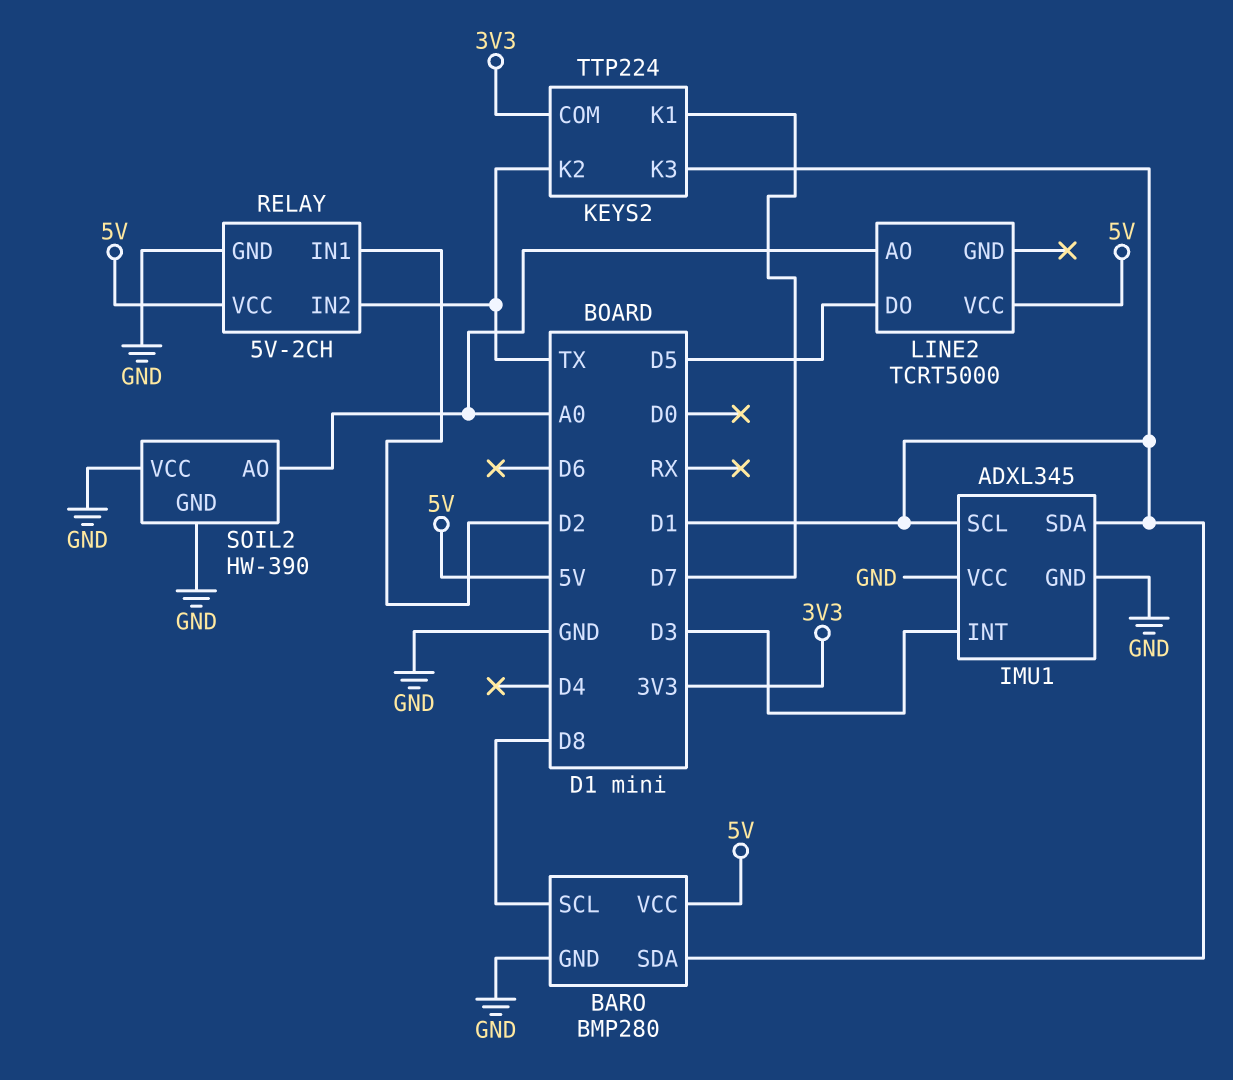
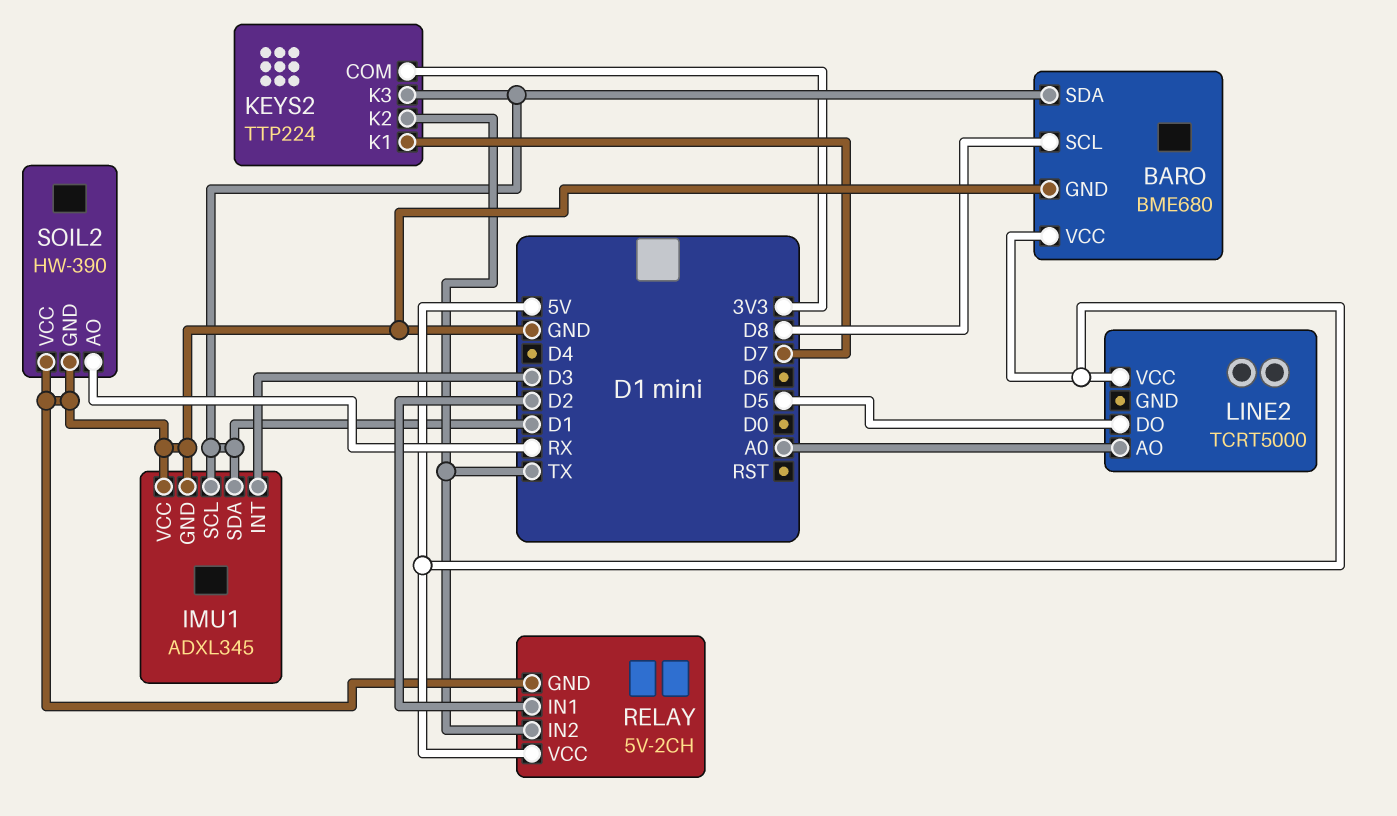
BARO: BMP280 -> BME680
SOIL2 pin AO: A0 -> RX

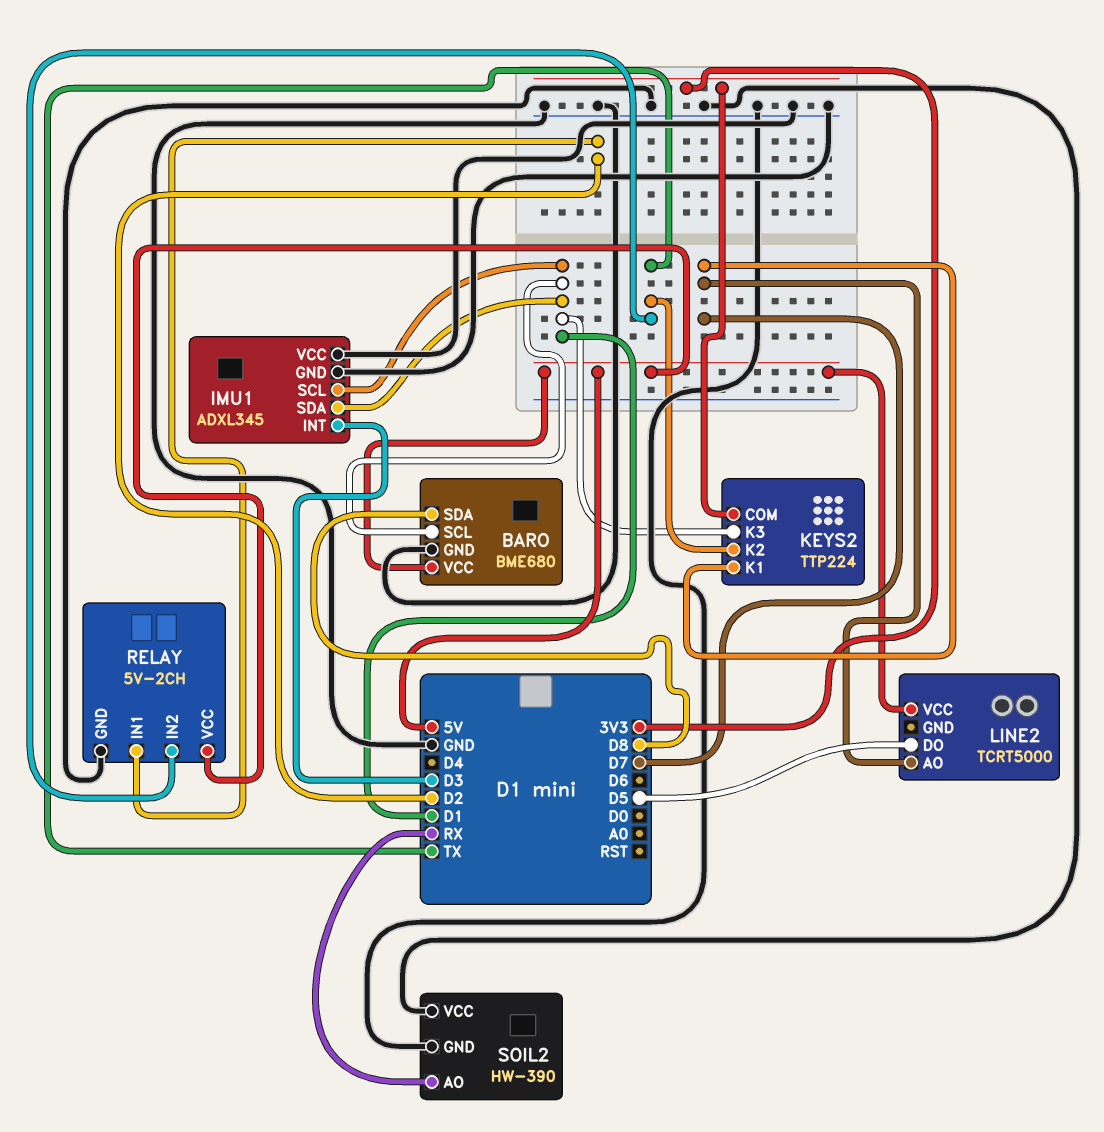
BARO pin SCL: D8 -> D1
BARO pin SDA: D1 -> D8
LINE2 pin AO: A0 -> D7

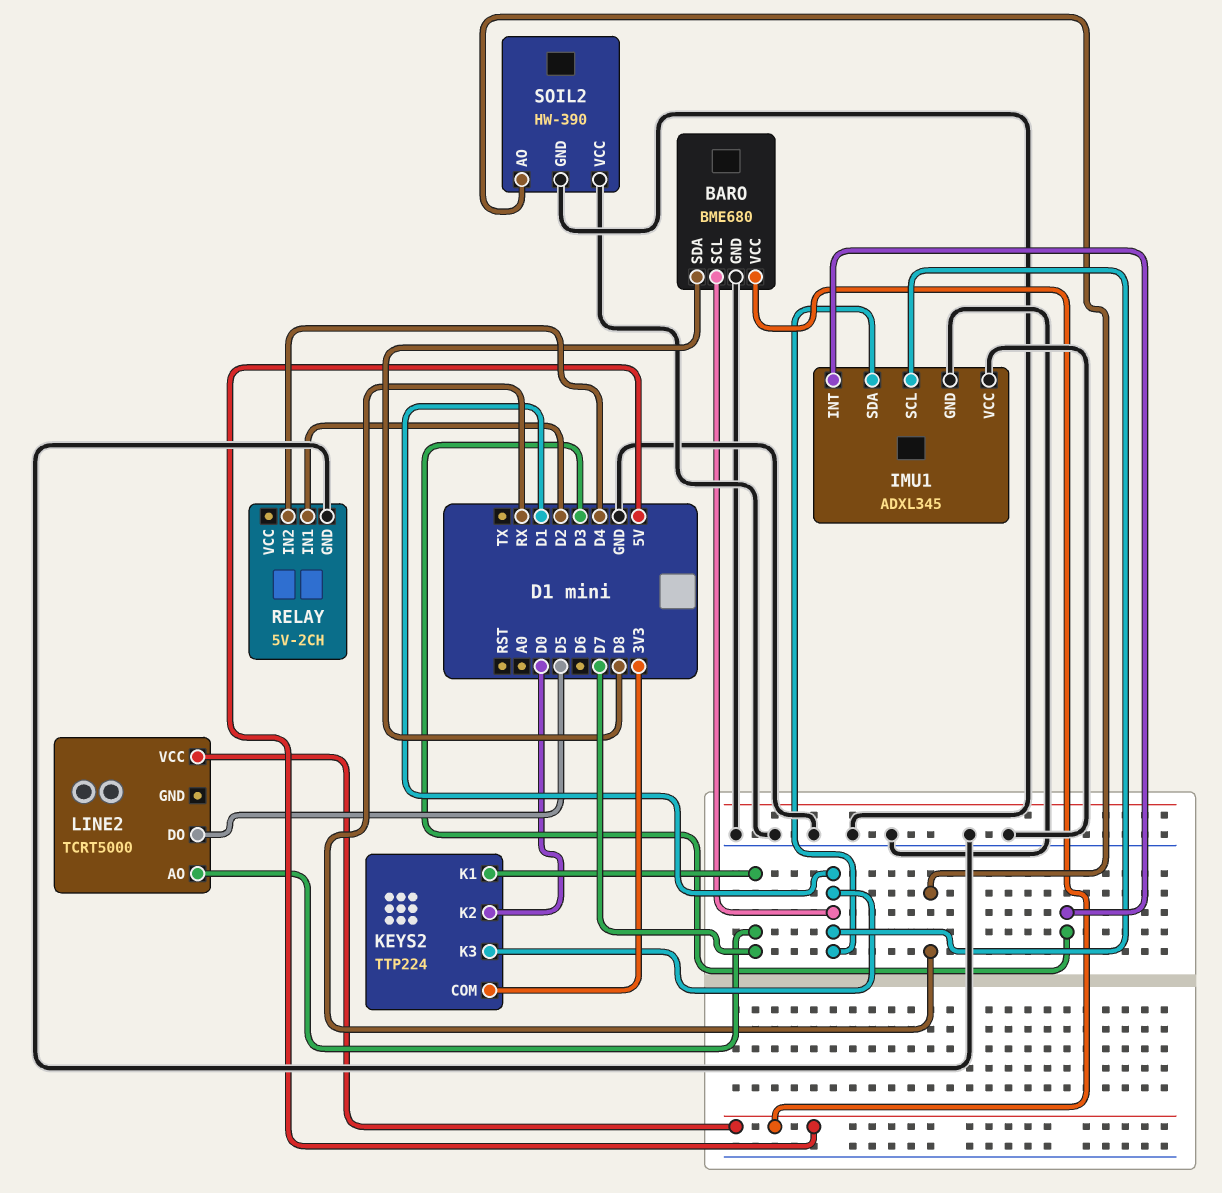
KEYS2 pin K2: TX -> D0
RELAY pin IN2: TX -> D4
RELAY pin VCC: 5V -> none

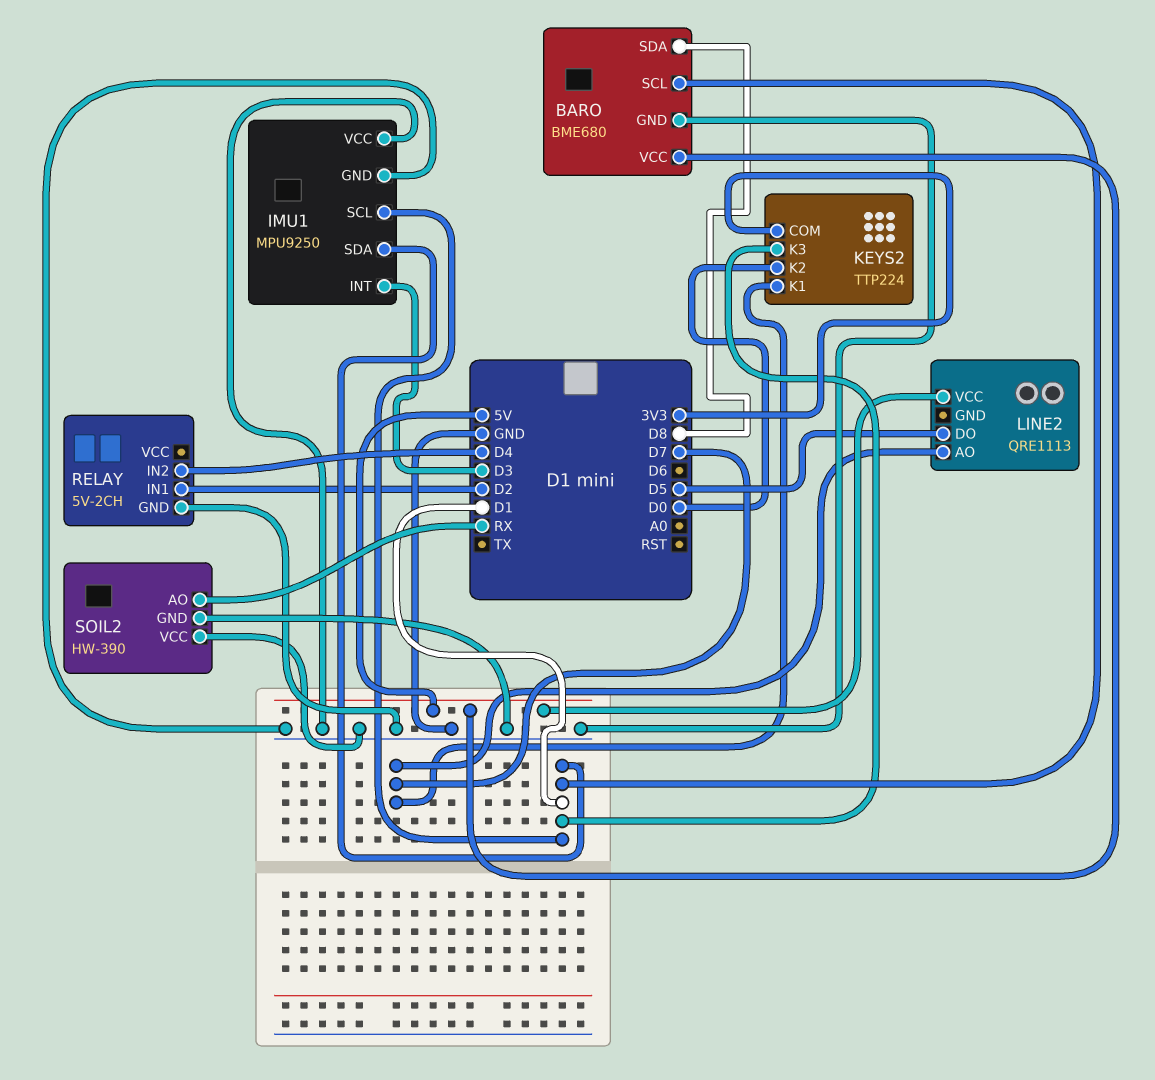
IMU1: ADXL345 -> MPU9250
LINE2: TCRT5000 -> QRE1113

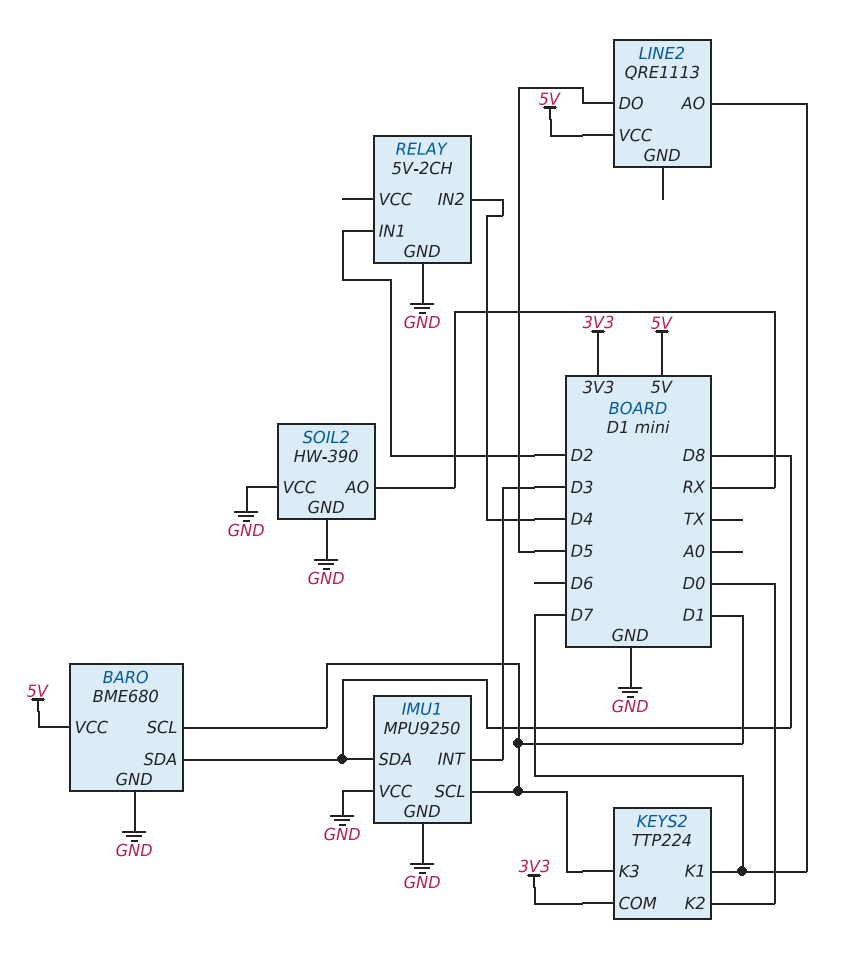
IMU1 pin SDA: D1 -> D8

